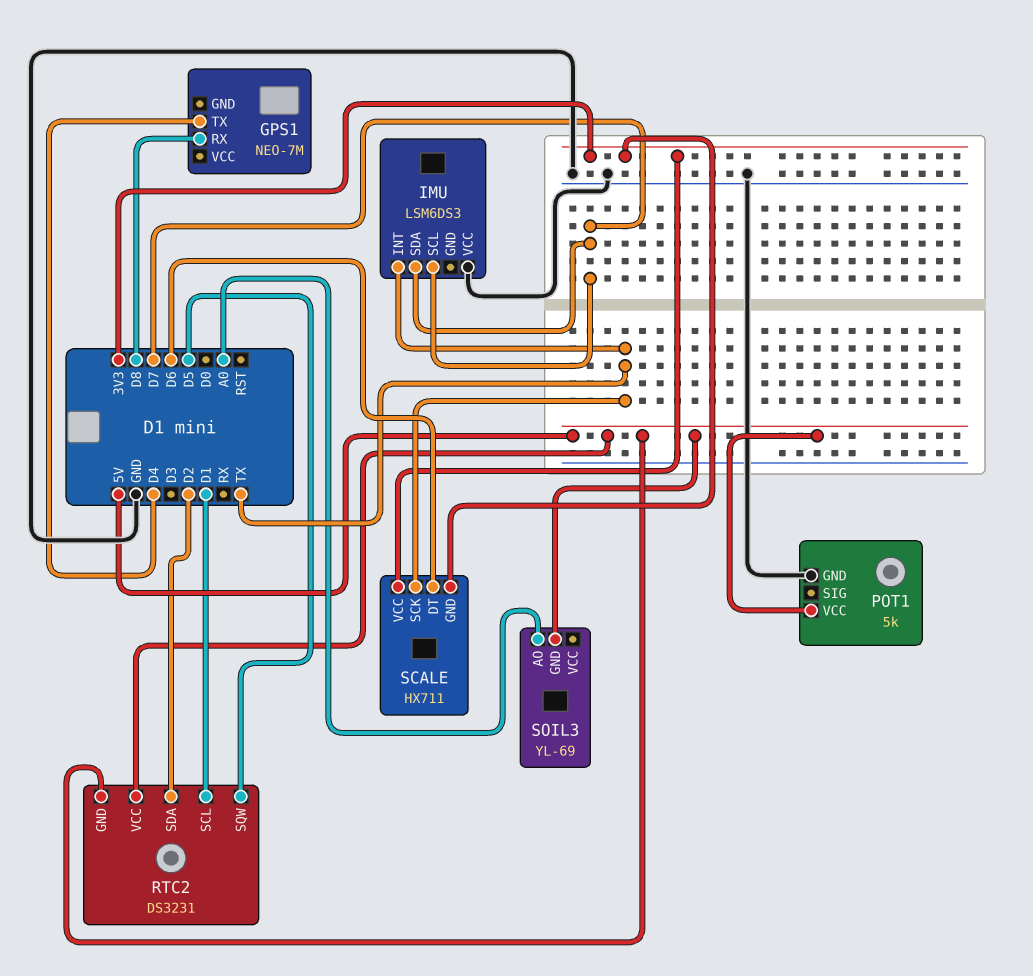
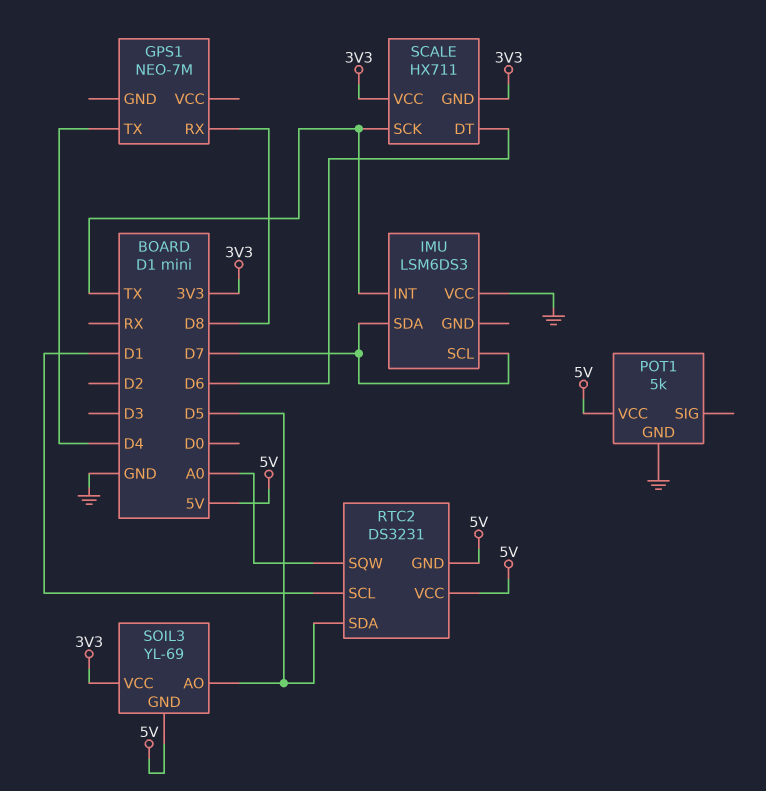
RTC2 pin SDA: D2 -> D5
RTC2 pin SQW: D5 -> A0
SOIL3 pin AO: A0 -> D5
SOIL3 pin VCC: none -> 3V3

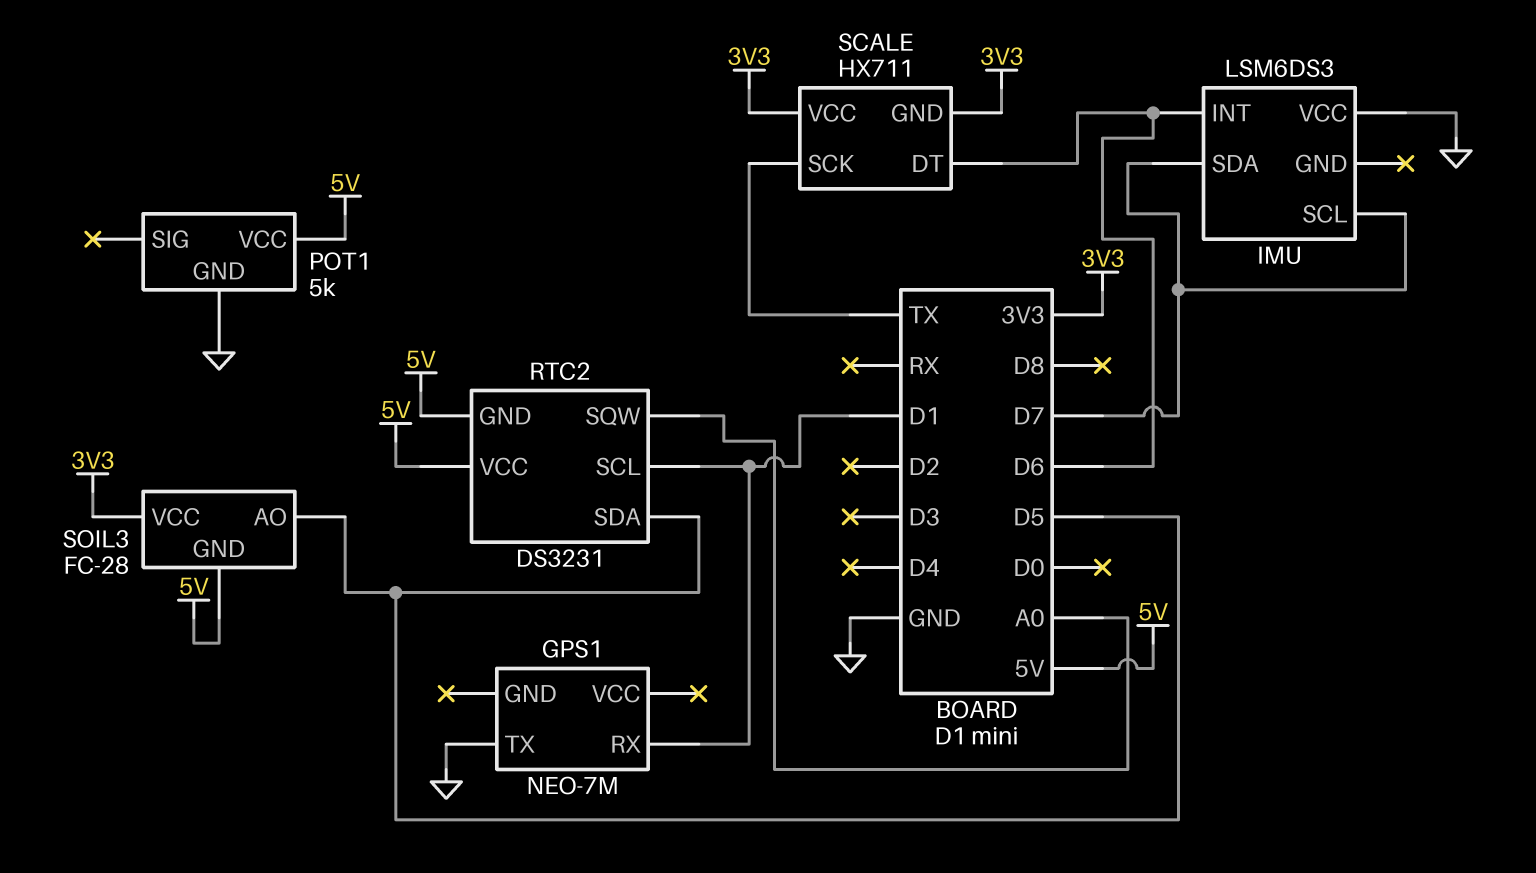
GPS1 pin RX: D8 -> D1
GPS1 pin TX: D4 -> GND
IMU pin INT: TX -> D6
SOIL3: YL-69 -> FC-28

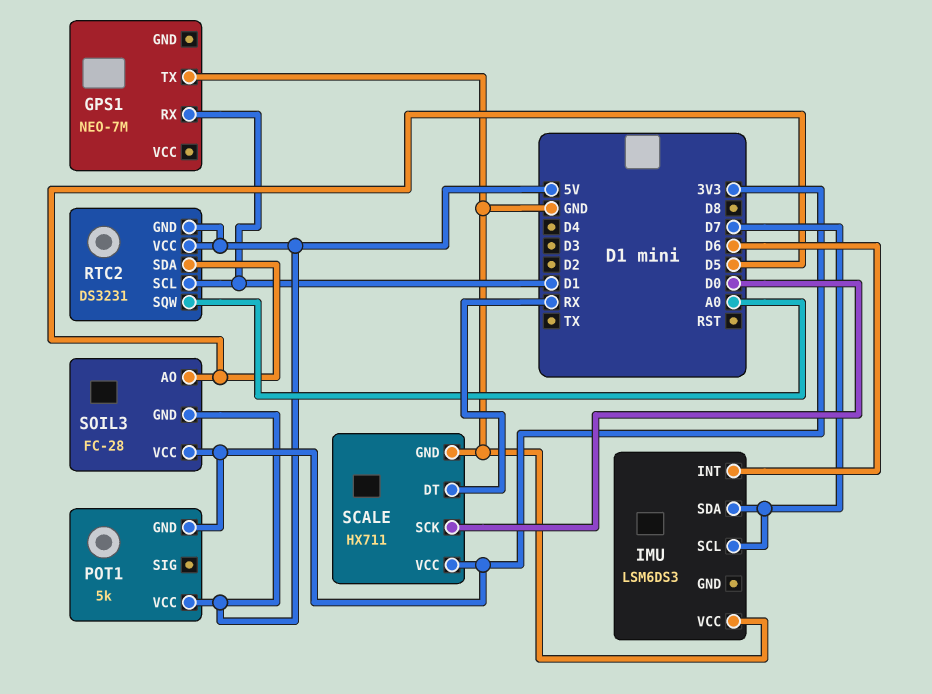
POT1 pin GND: GND -> 3V3
SCALE pin DT: D6 -> RX
SCALE pin GND: 3V3 -> GND
SCALE pin SCK: TX -> D0

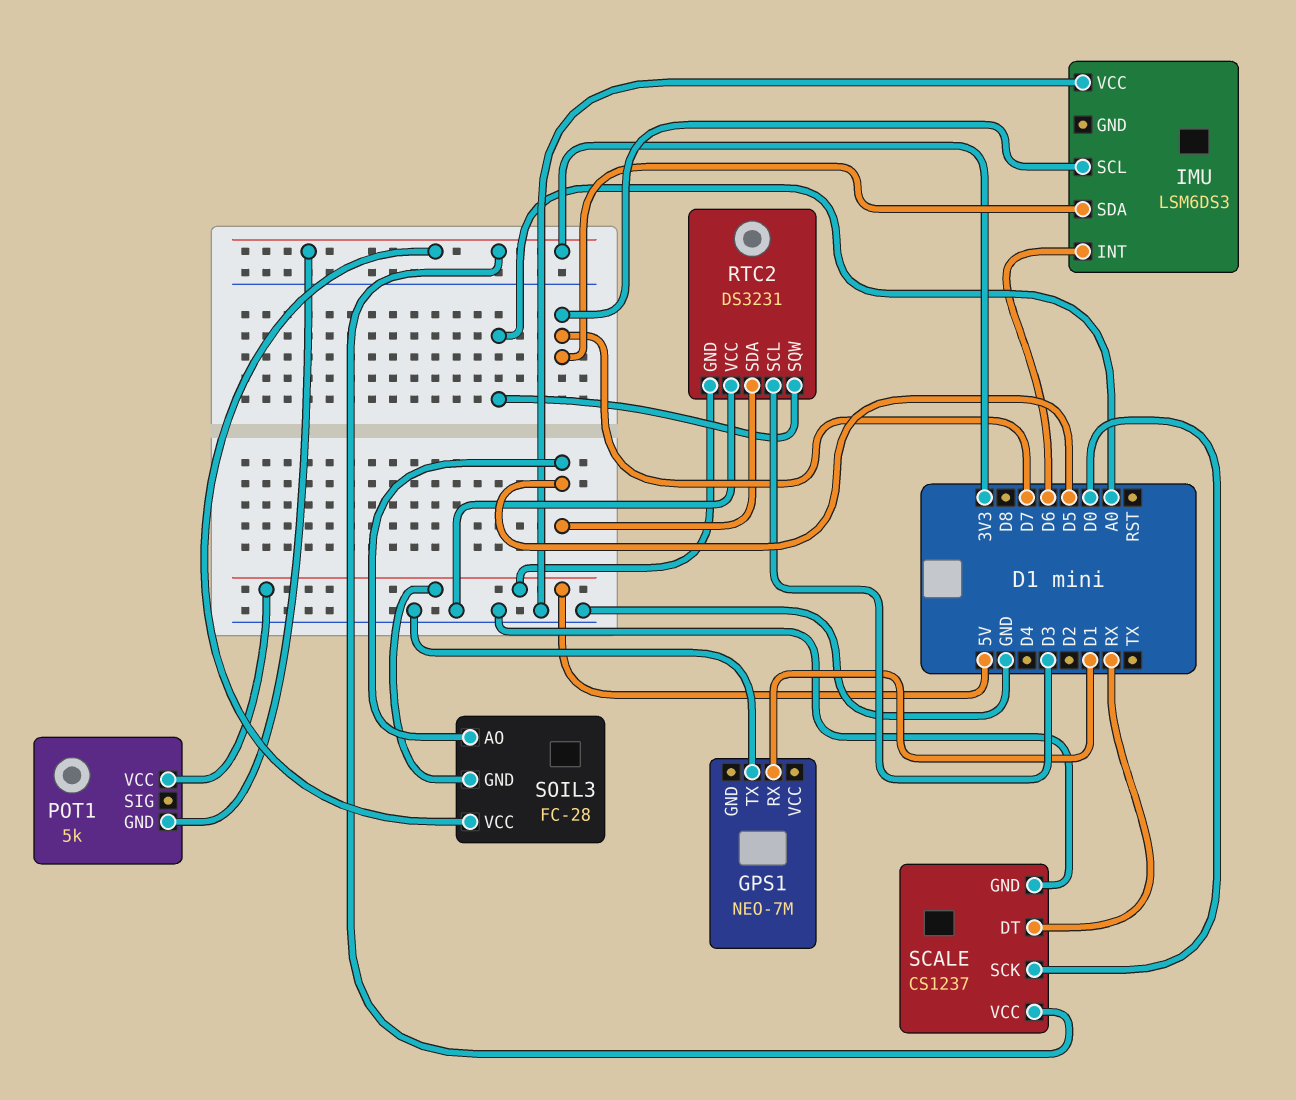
RTC2 pin SCL: D1 -> D3
RTC2 pin VCC: 5V -> GND
SCALE: HX711 -> CS1237

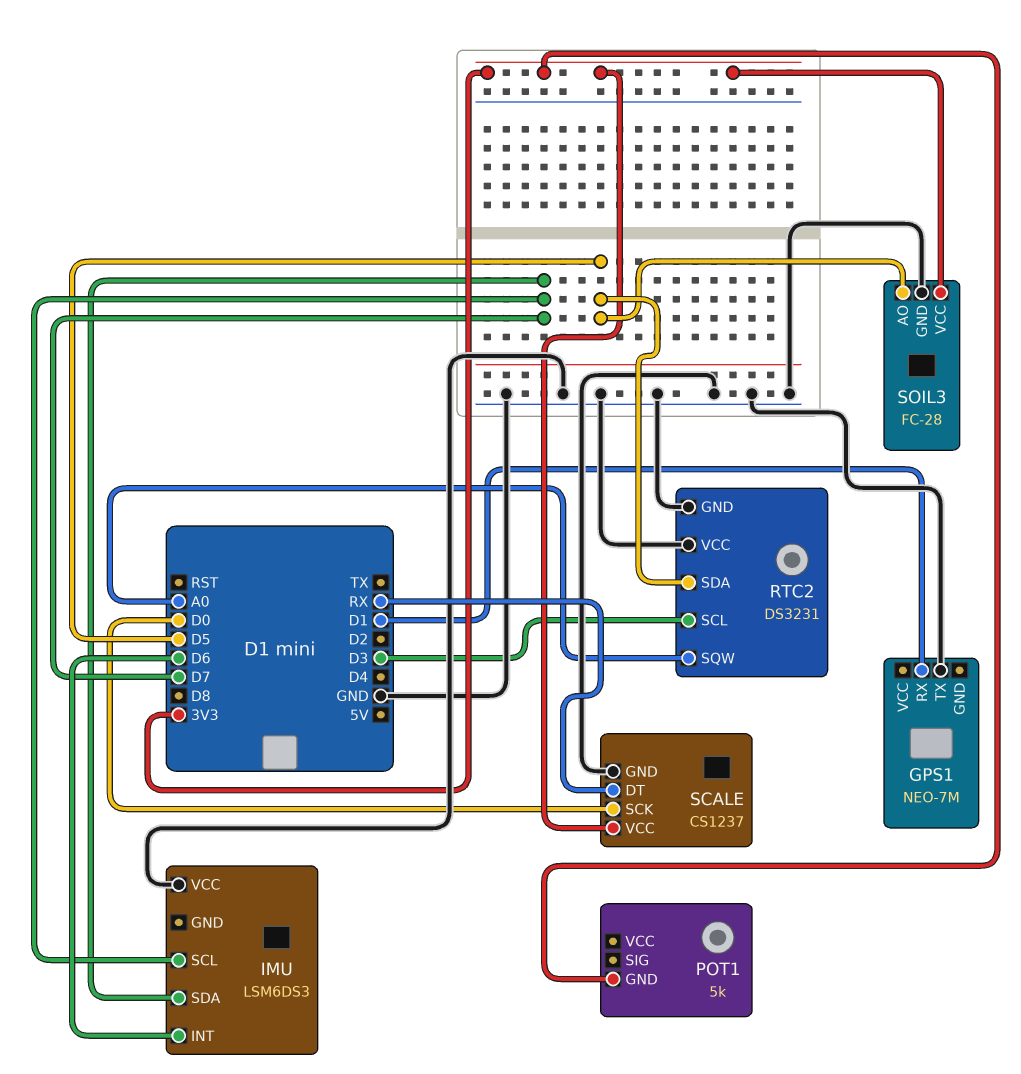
POT1 pin VCC: 5V -> none
RTC2 pin GND: 5V -> GND
SOIL3 pin GND: 5V -> GND

